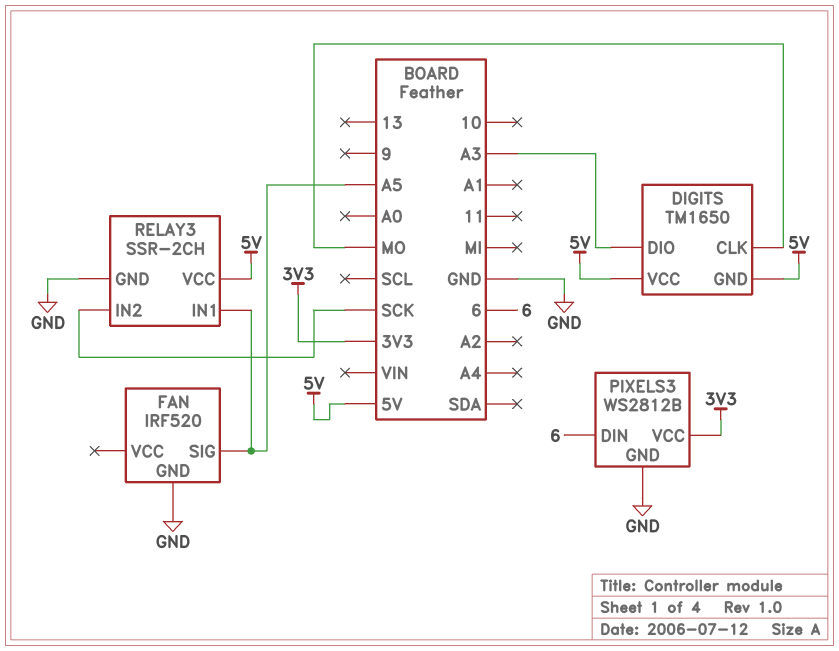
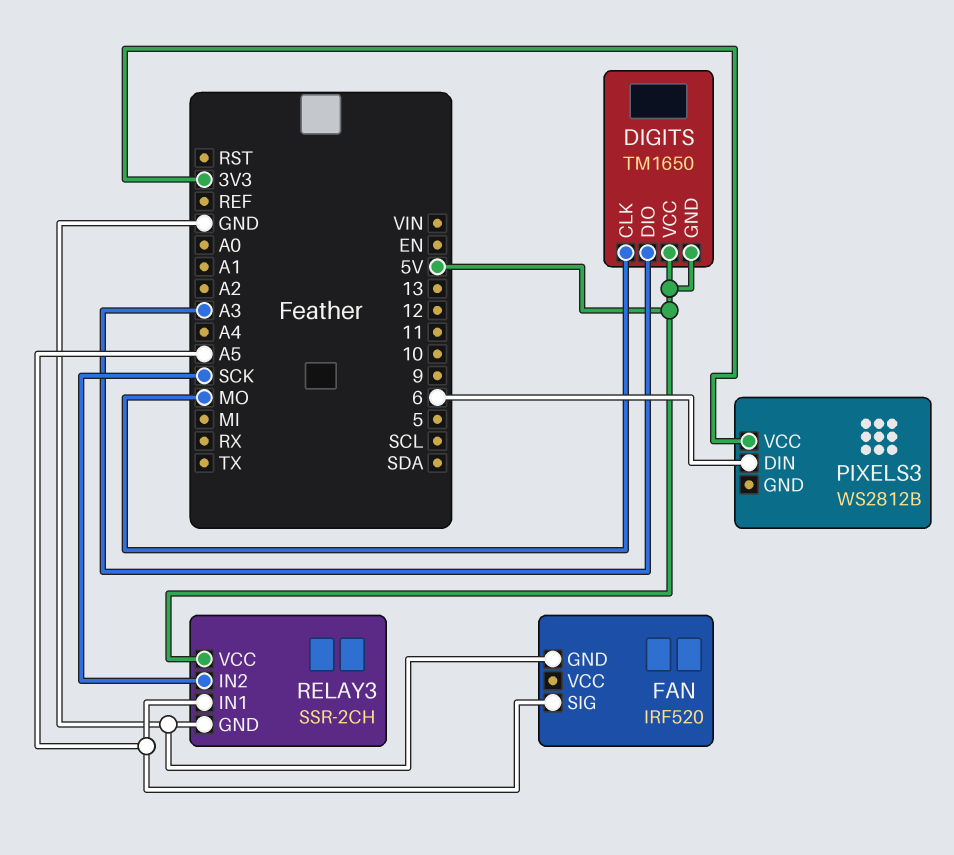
PIXELS3 pin GND: GND -> none

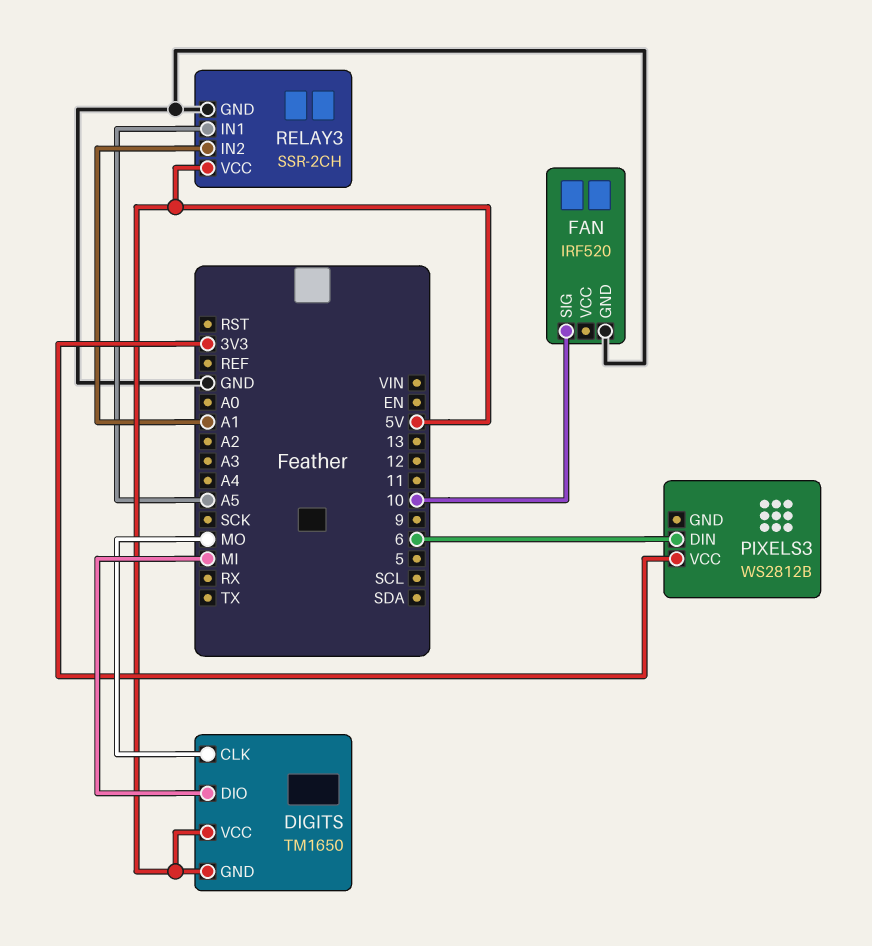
DIGITS pin DIO: A3 -> MI
FAN pin SIG: A5 -> 10
RELAY3 pin IN2: SCK -> A1

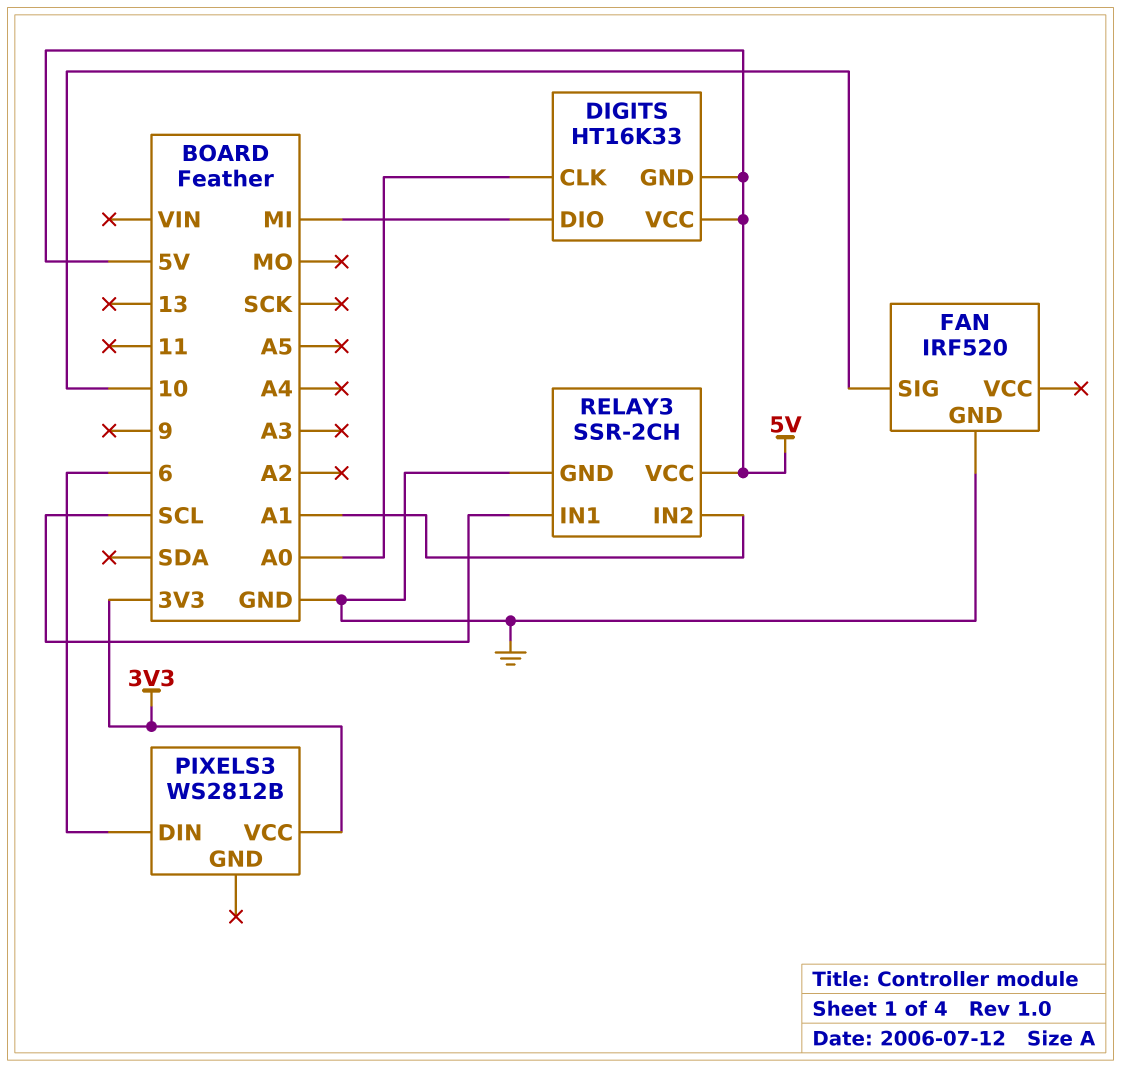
DIGITS: TM1650 -> HT16K33
DIGITS pin CLK: MO -> A0
RELAY3 pin IN1: A5 -> SCL

